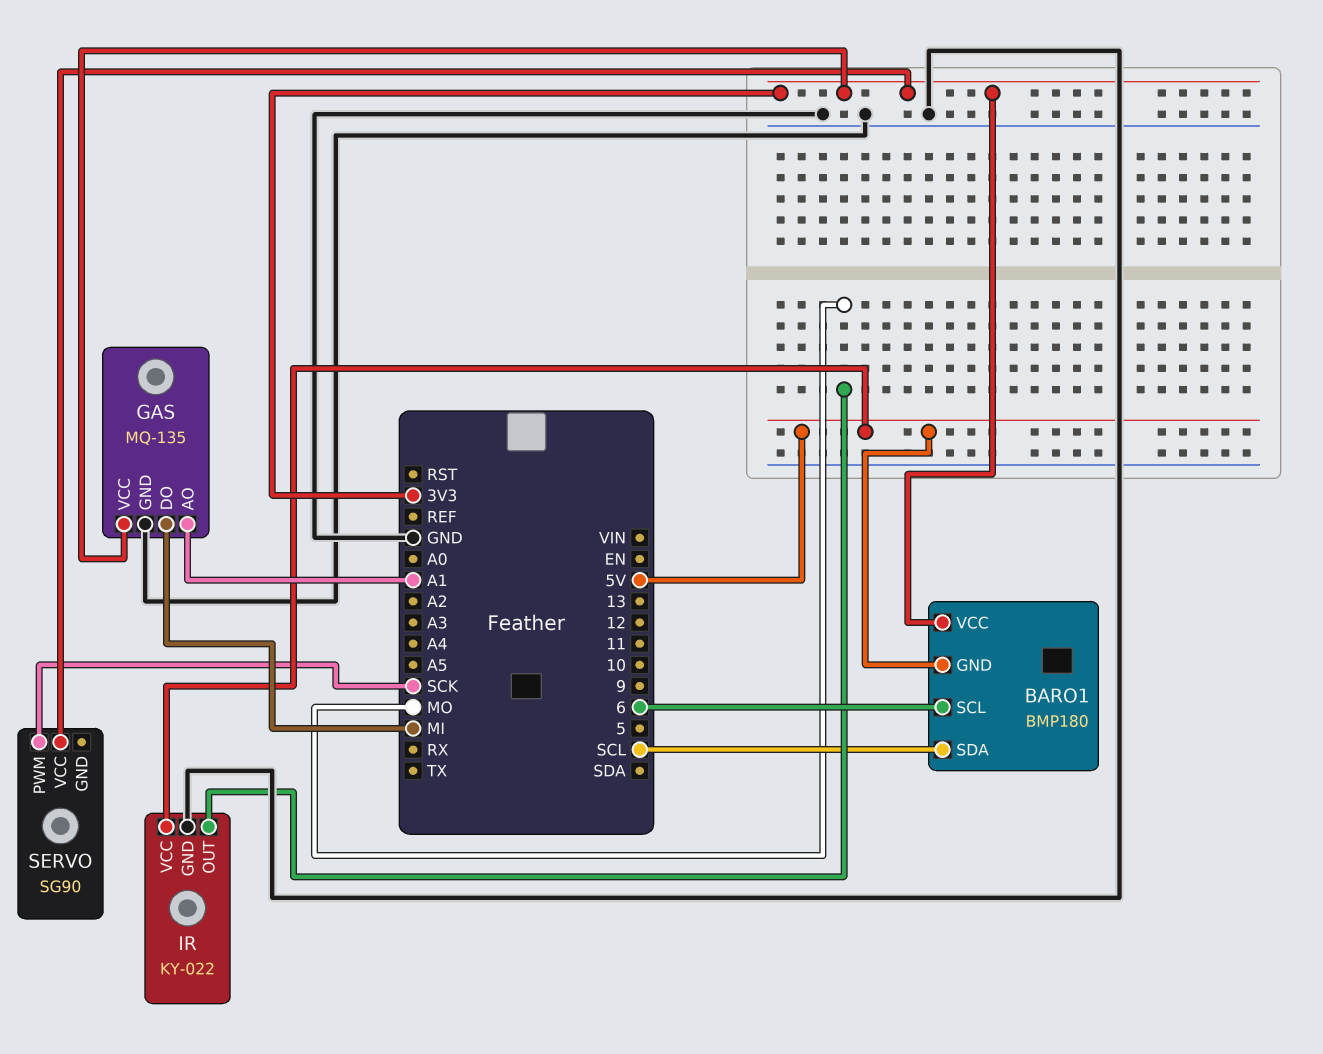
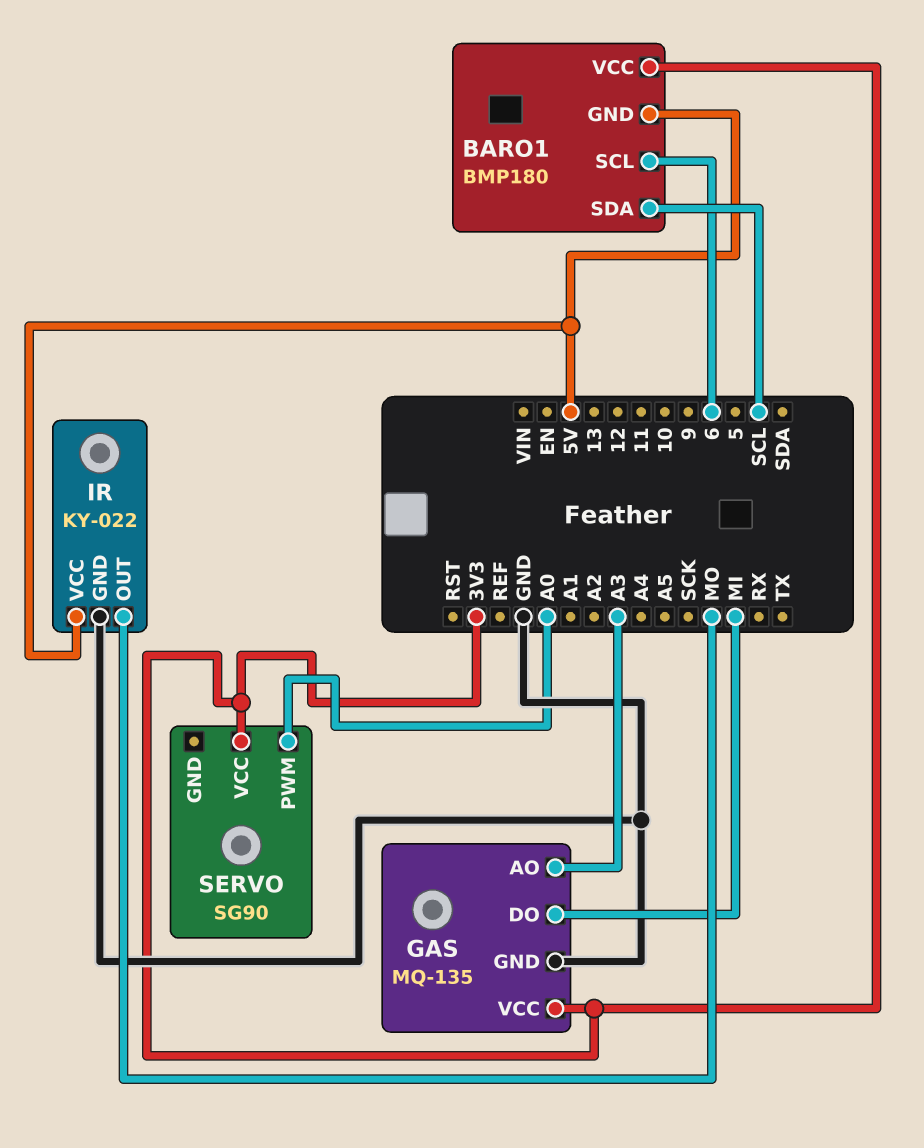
GAS pin AO: A1 -> A3
SERVO pin PWM: SCK -> A0

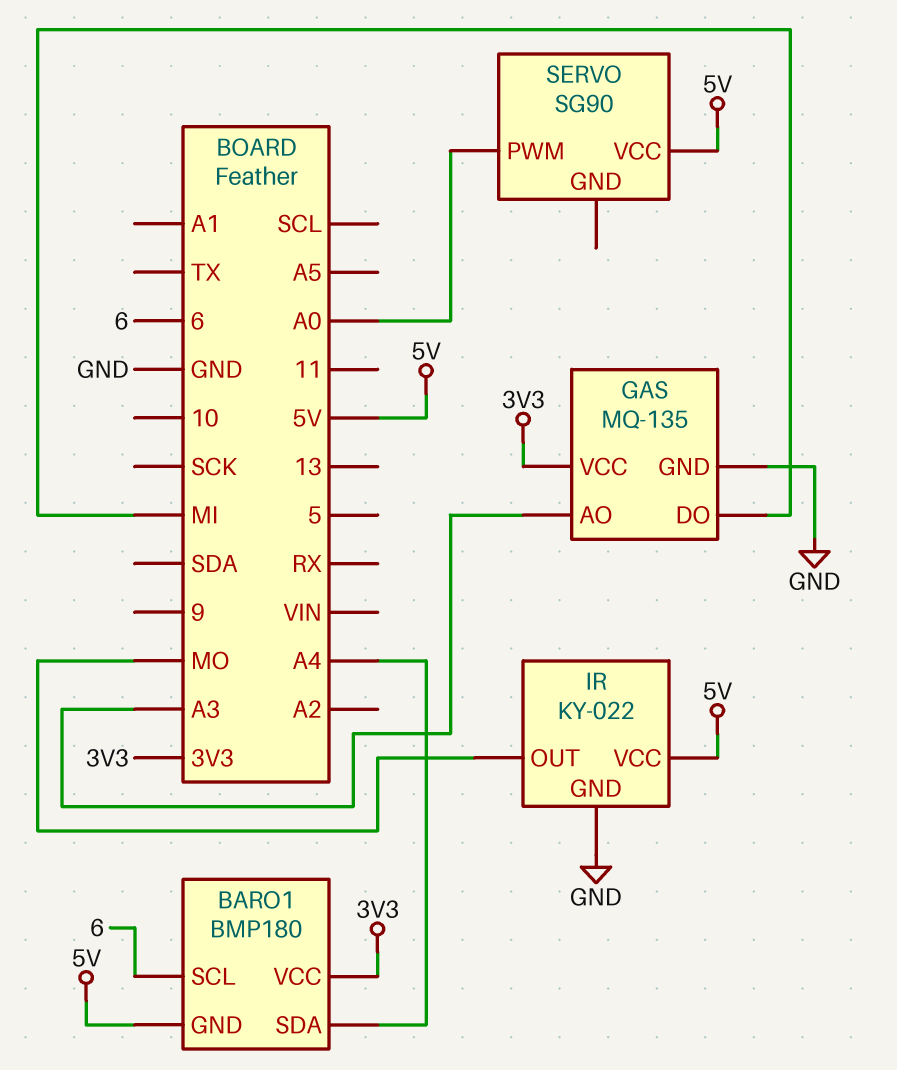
BARO1 pin SDA: SCL -> A4
SERVO pin VCC: 3V3 -> 5V

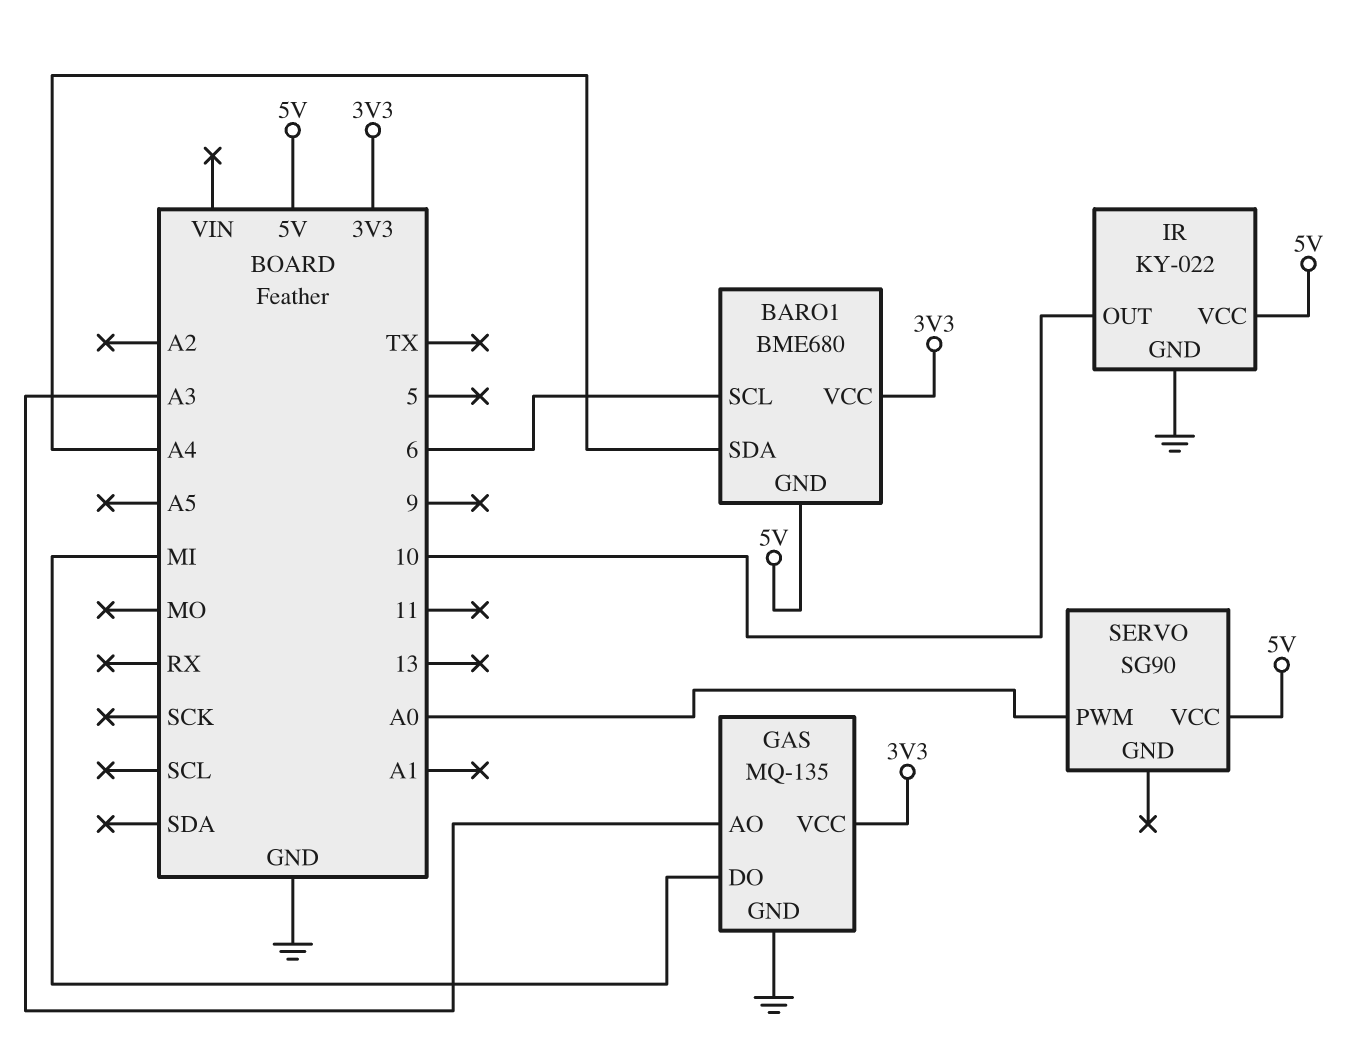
BARO1: BMP180 -> BME680
IR pin OUT: MO -> 10

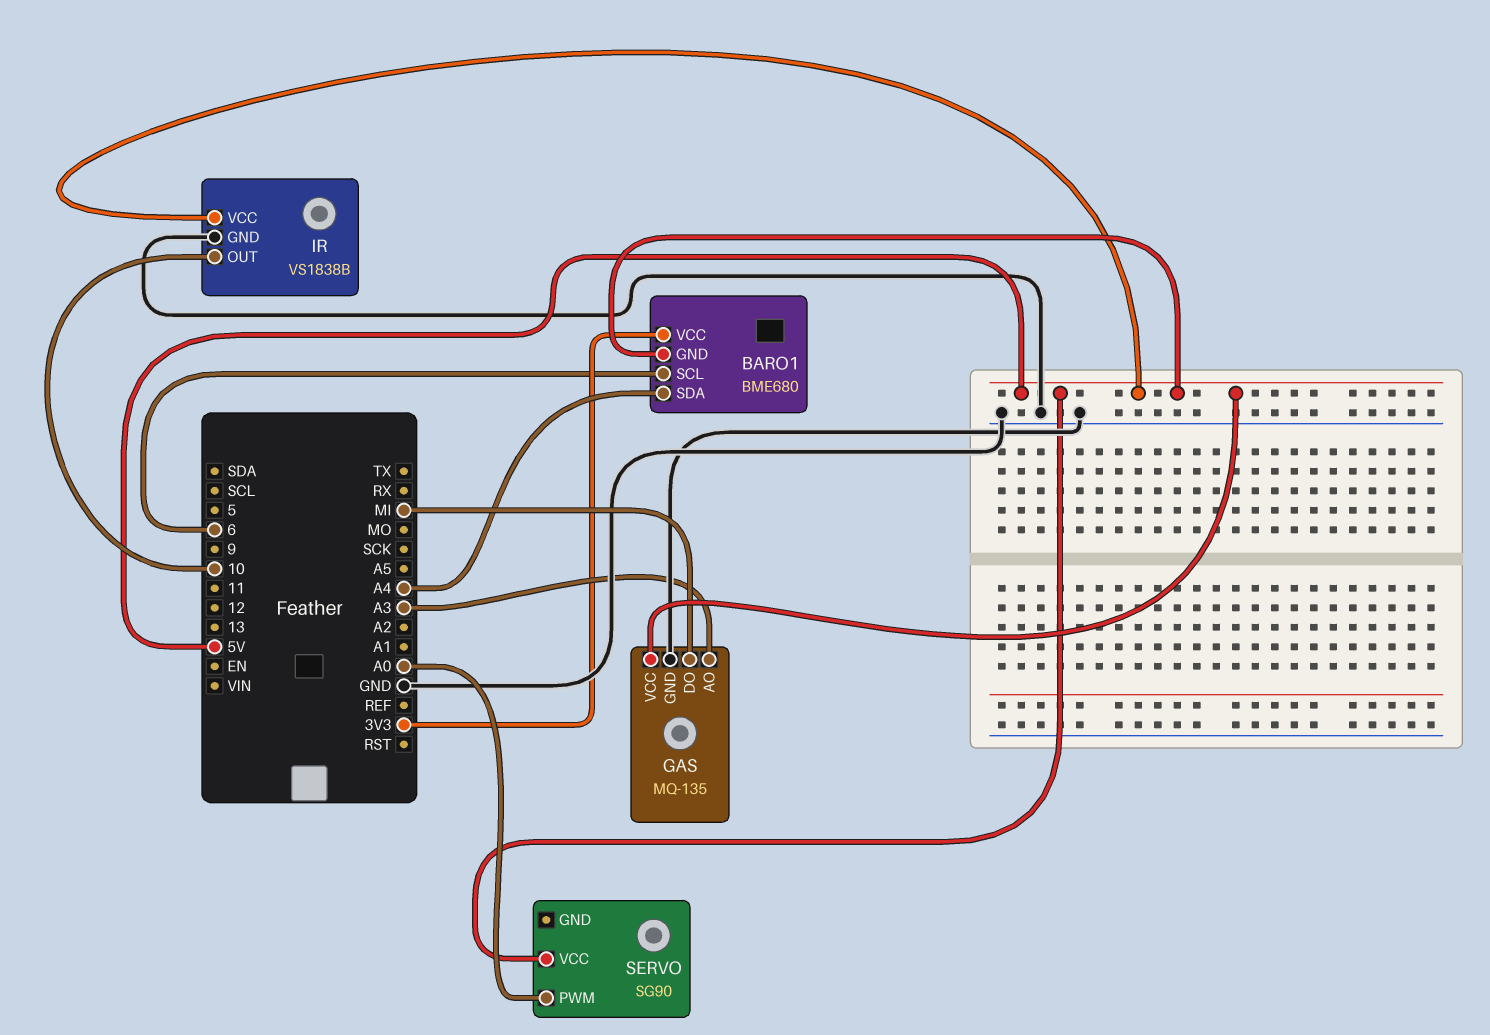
GAS pin VCC: 3V3 -> 5V
IR: KY-022 -> VS1838B

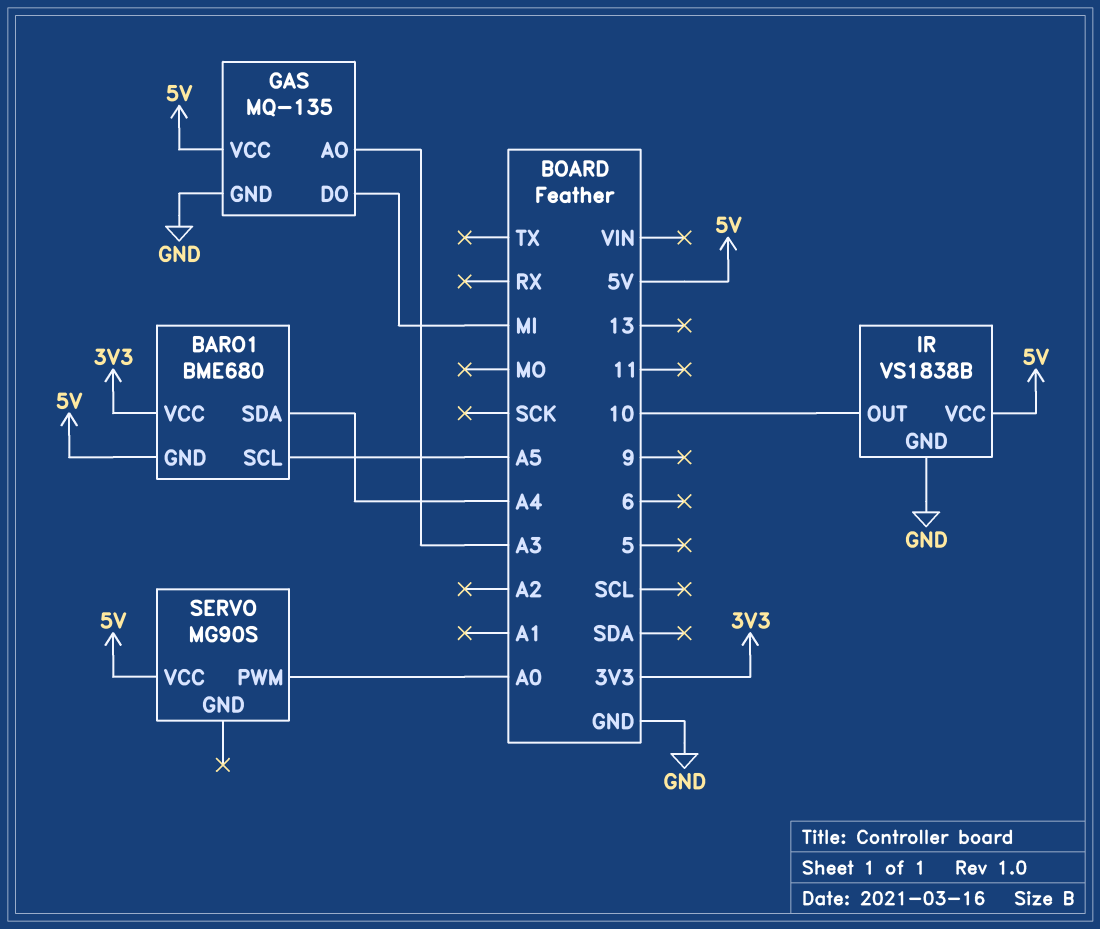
BARO1 pin SCL: 6 -> A5
SERVO: SG90 -> MG90S

